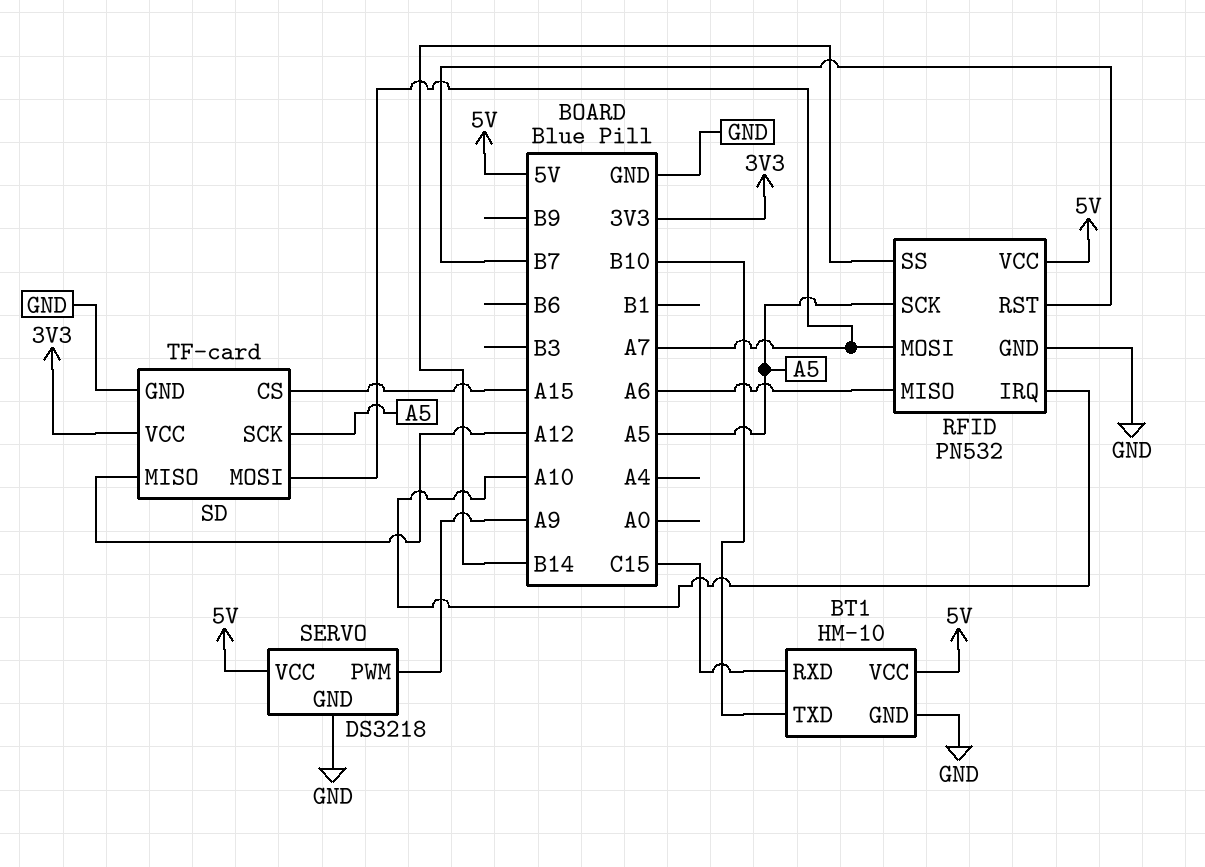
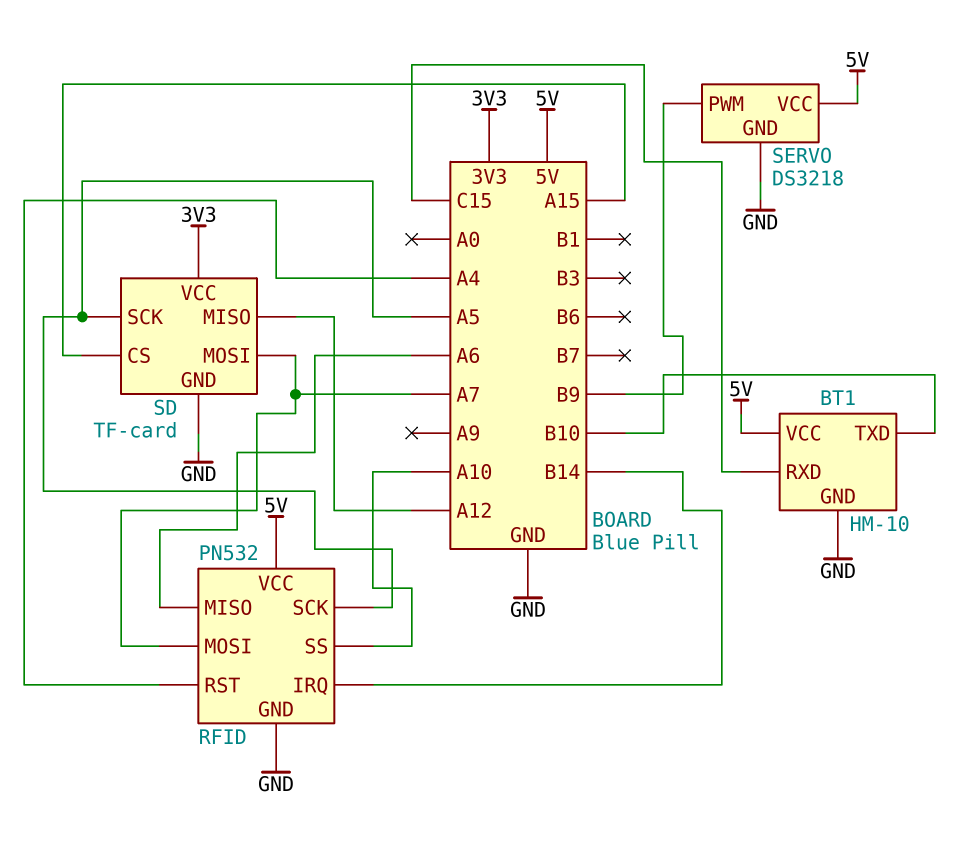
RFID pin IRQ: A10 -> B14
RFID pin RST: B7 -> A4
RFID pin SS: B14 -> A10
SERVO pin PWM: A9 -> B9

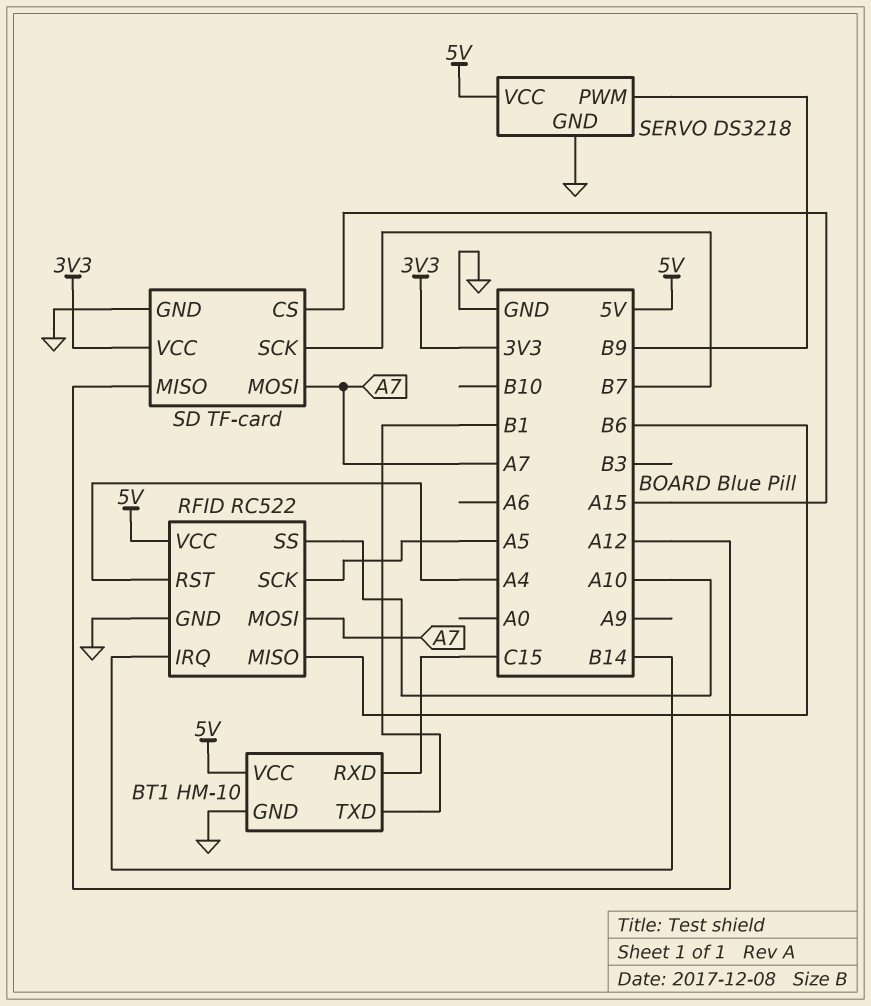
BT1 pin TXD: B10 -> B1
RFID: PN532 -> RC522
RFID pin MISO: A6 -> B6
SD pin SCK: A5 -> B7

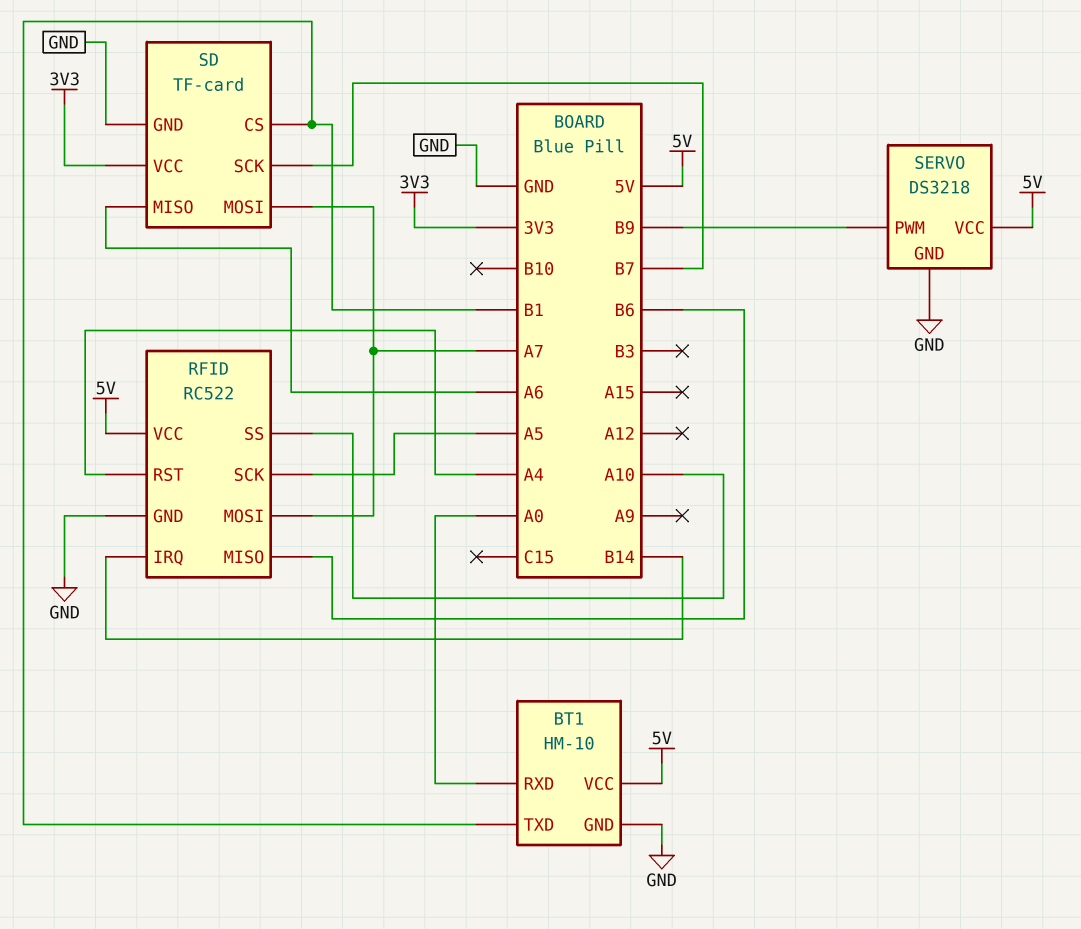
BT1 pin RXD: C15 -> A0
SD pin CS: A15 -> B1
SD pin MISO: A12 -> A6

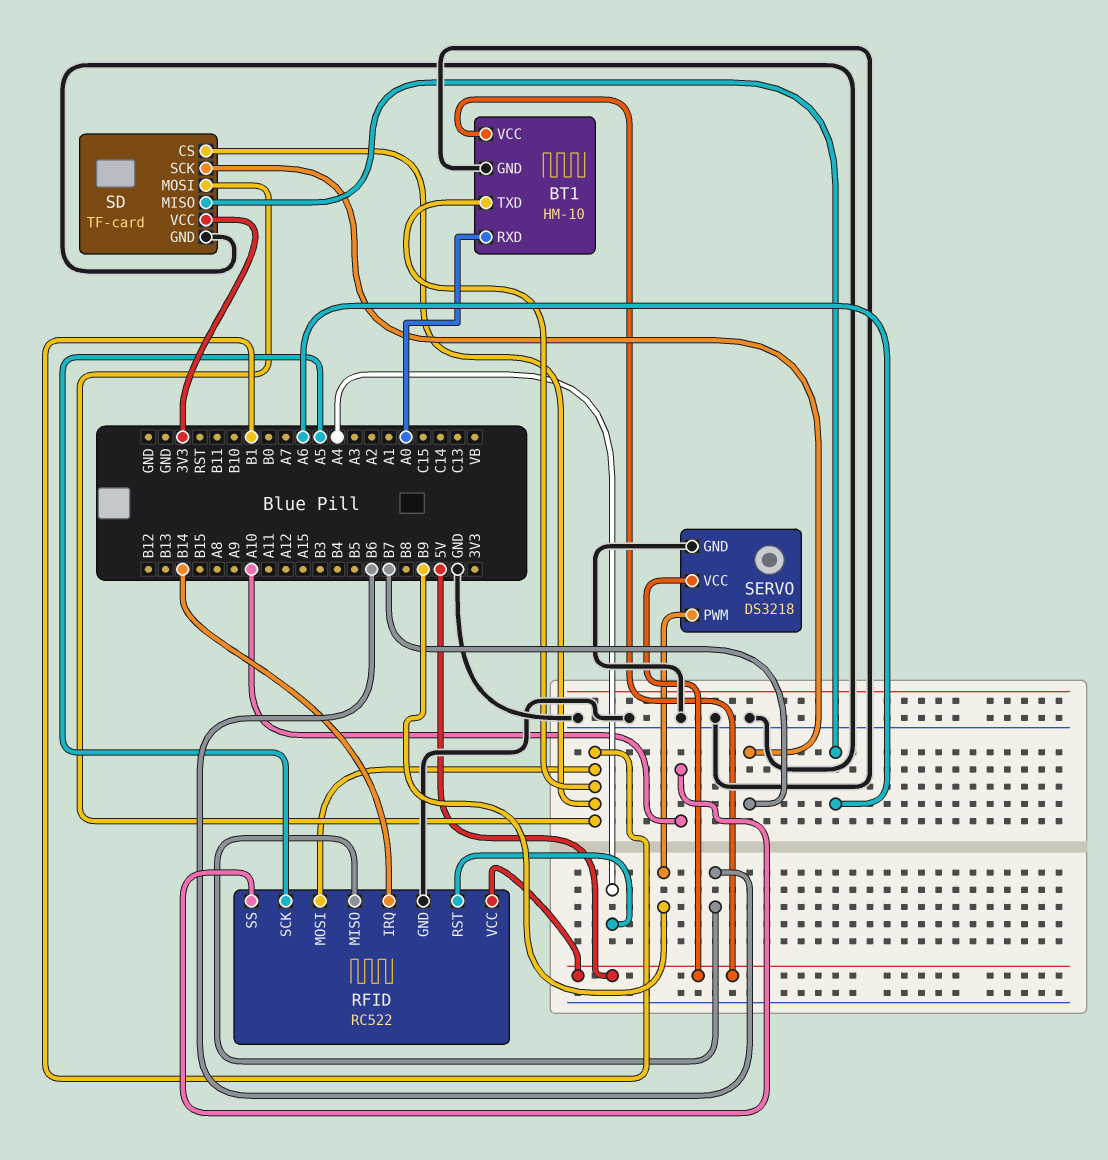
RFID pin MOSI: A7 -> B1
SD pin MOSI: A7 -> B1

